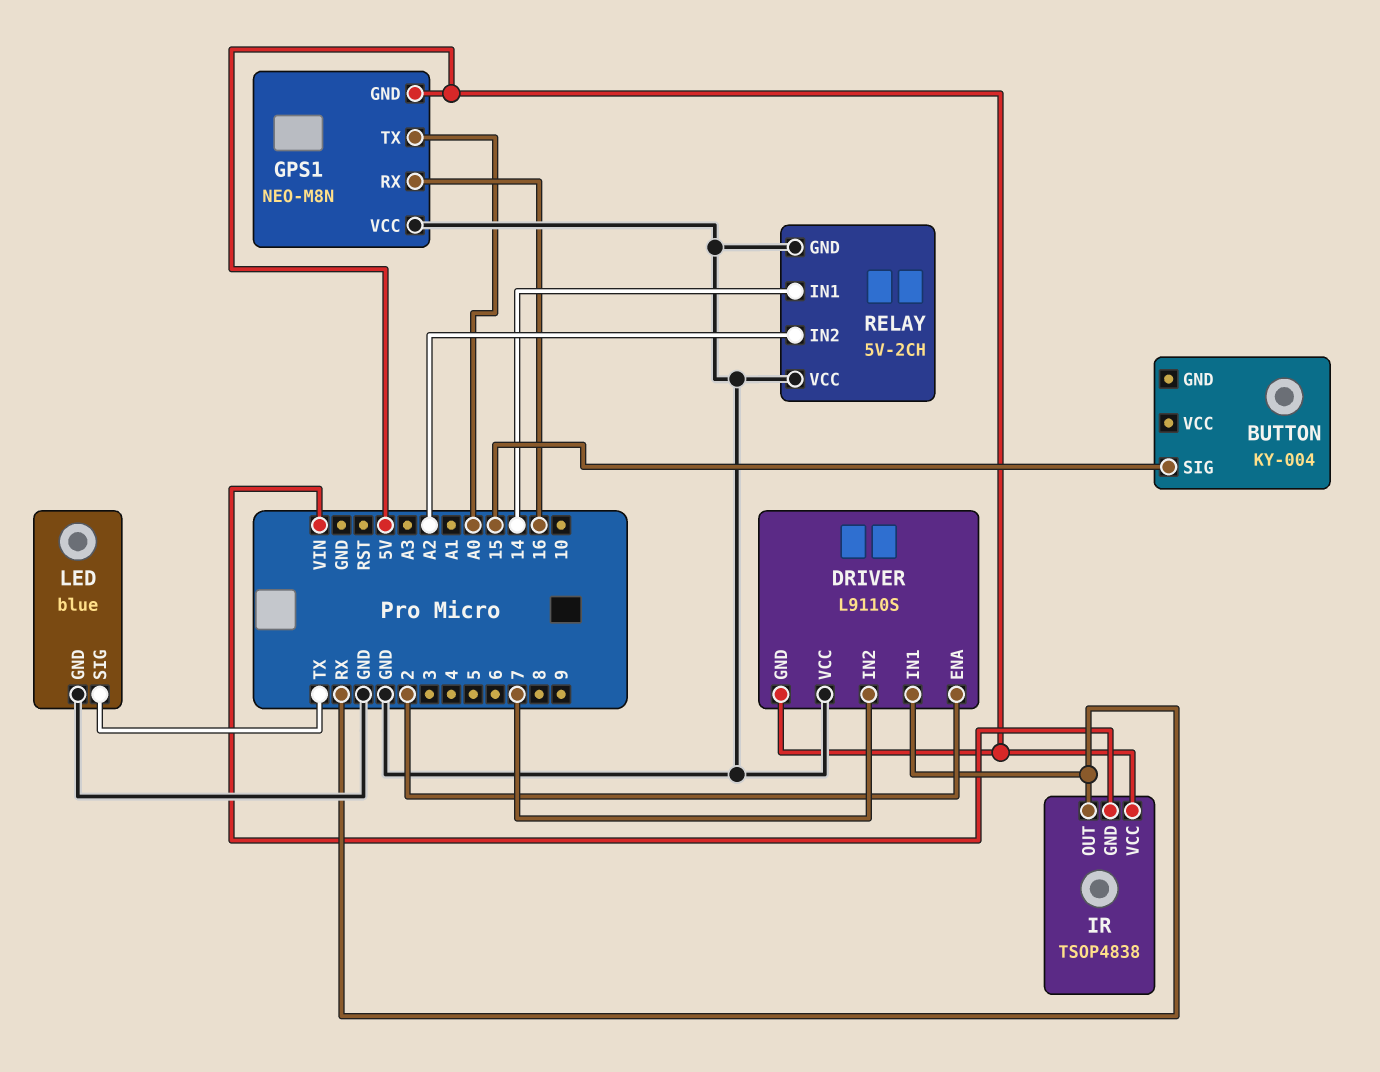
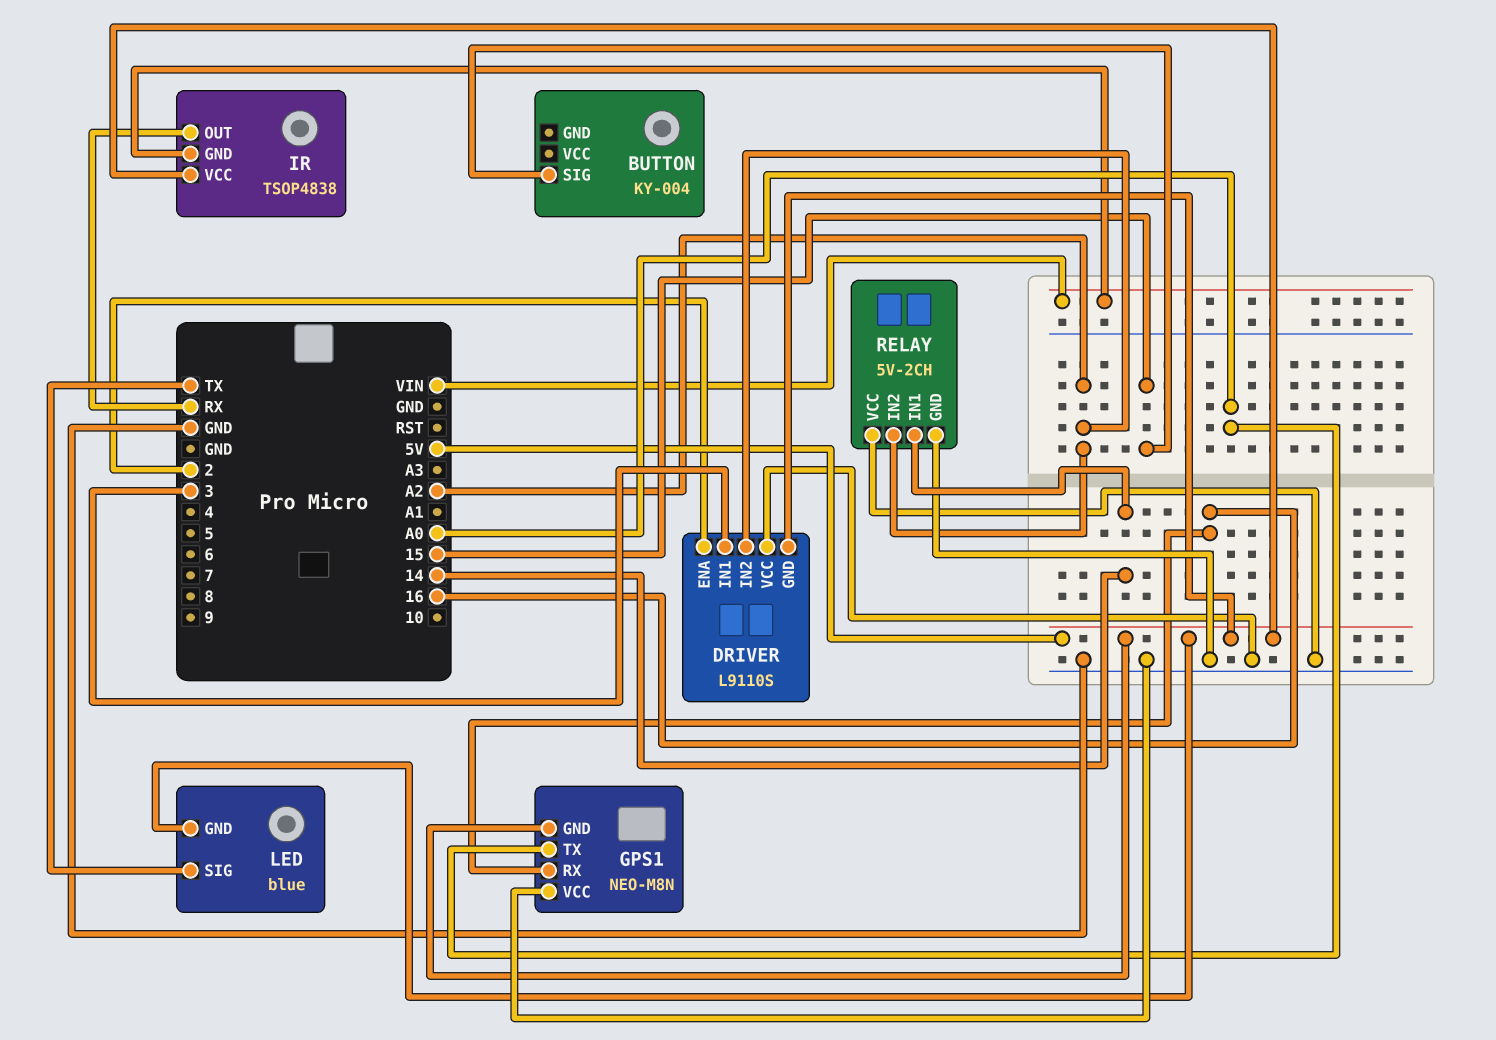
DRIVER pin IN1: RX -> 3
DRIVER pin IN2: 7 -> A2
LED pin GND: GND -> 5V

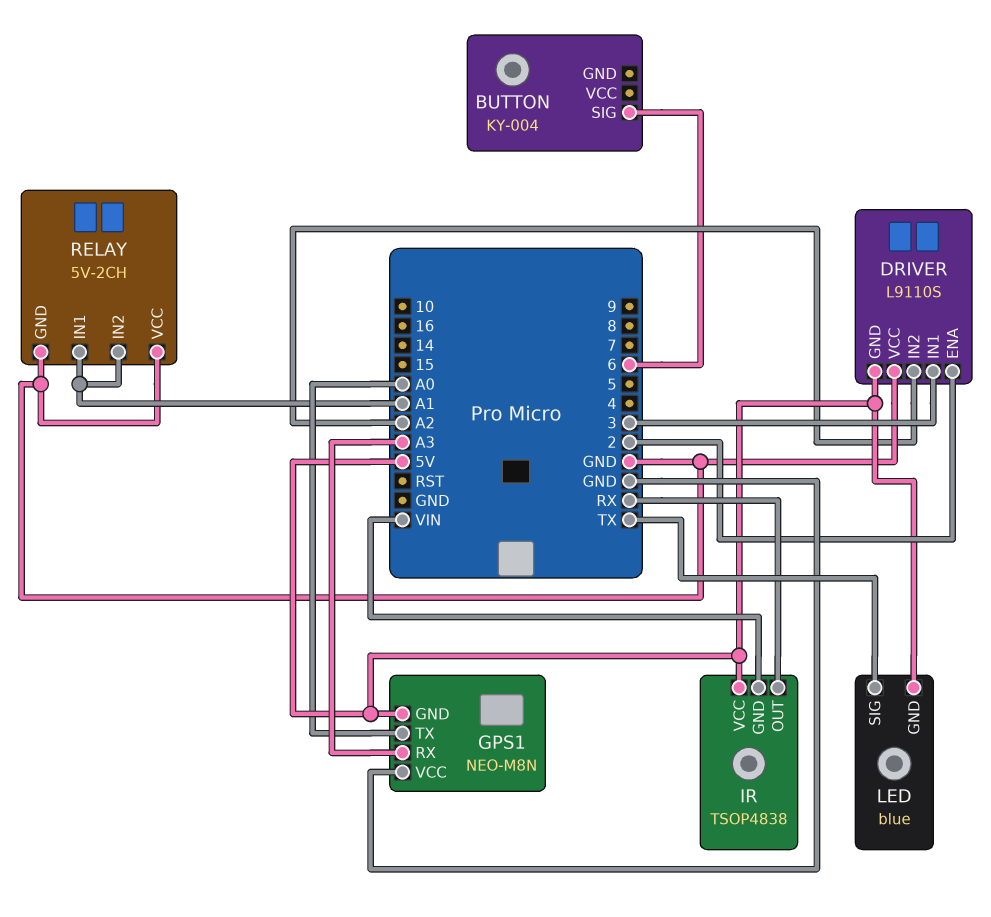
BUTTON pin SIG: 15 -> 6
GPS1 pin RX: 16 -> A3
RELAY pin IN1: 14 -> A1
RELAY pin IN2: A2 -> A1

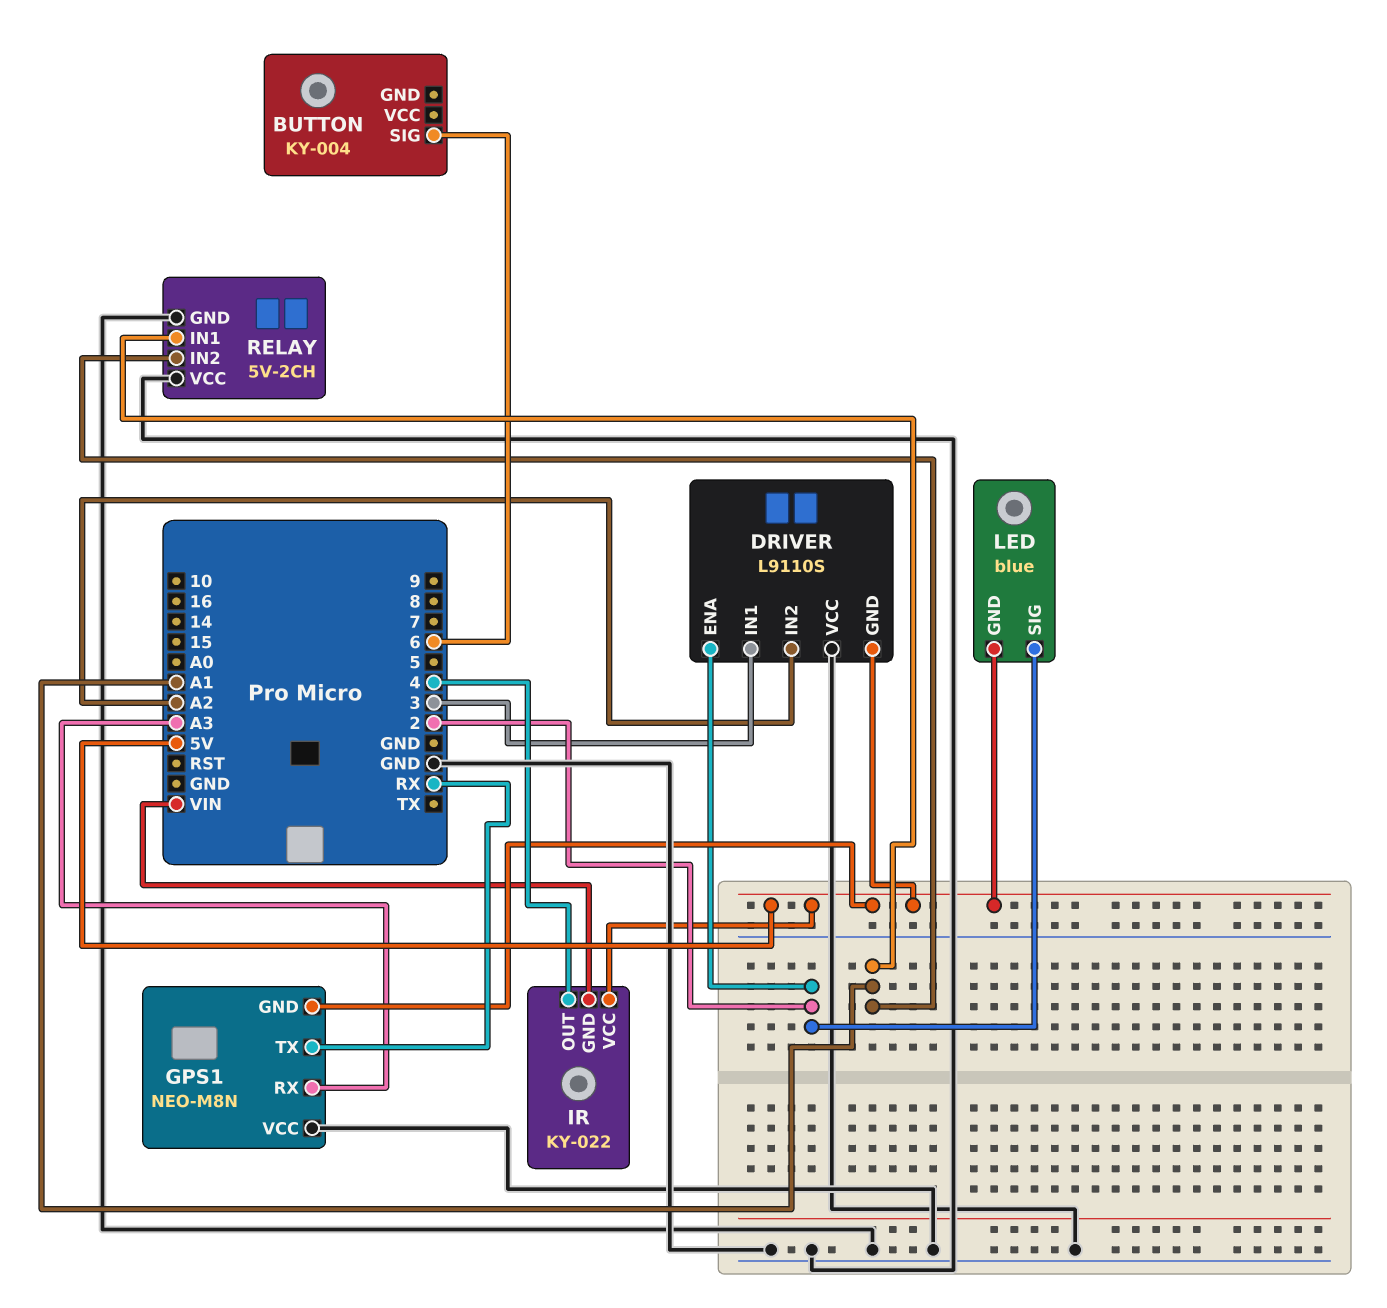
GPS1 pin TX: A0 -> RX
IR: TSOP4838 -> KY-022
IR pin OUT: RX -> 4
LED pin SIG: TX -> 2

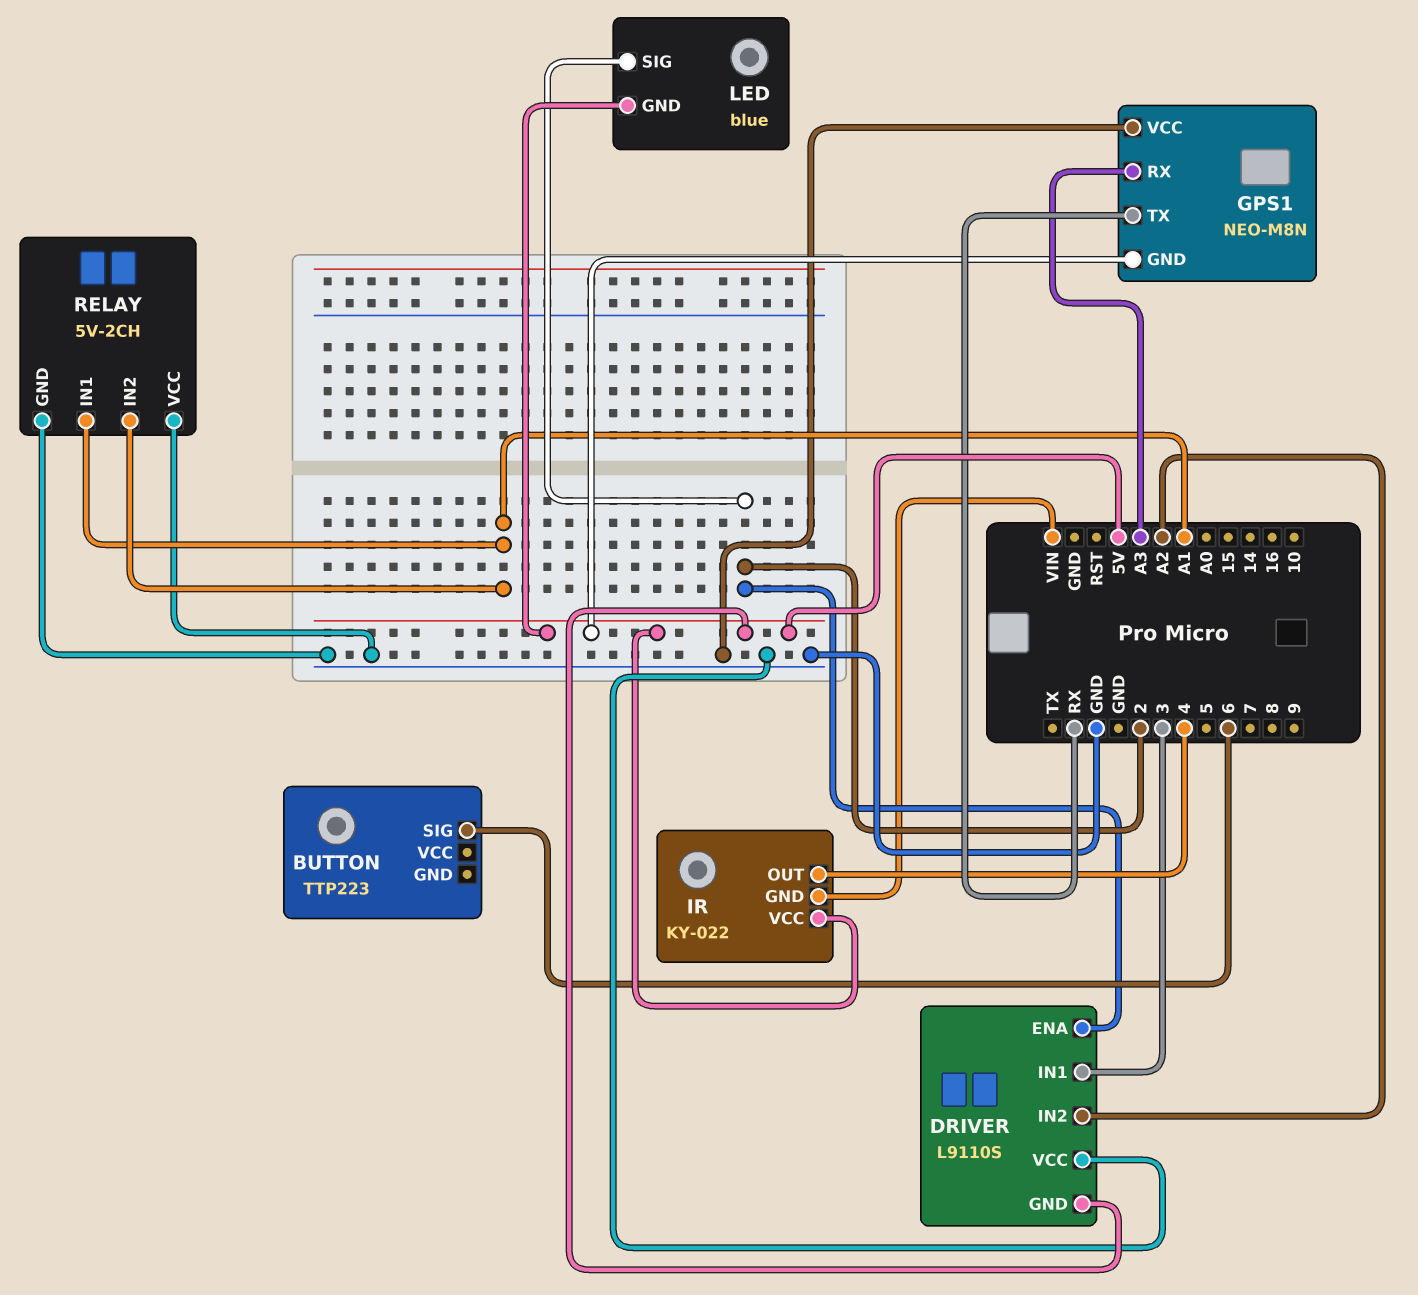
BUTTON: KY-004 -> TTP223

